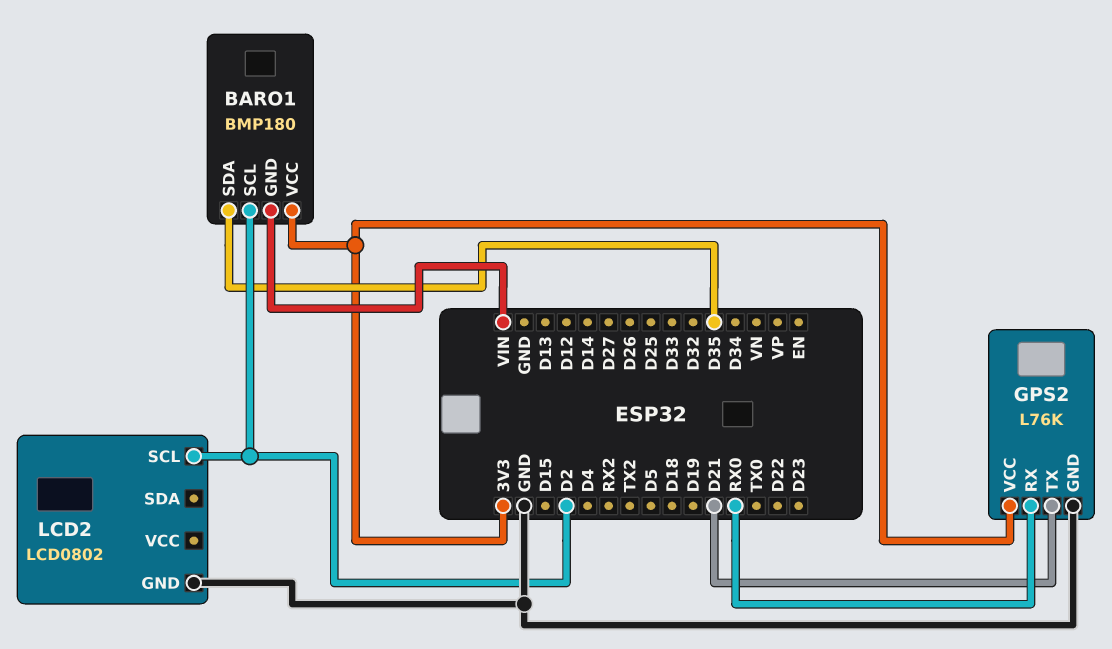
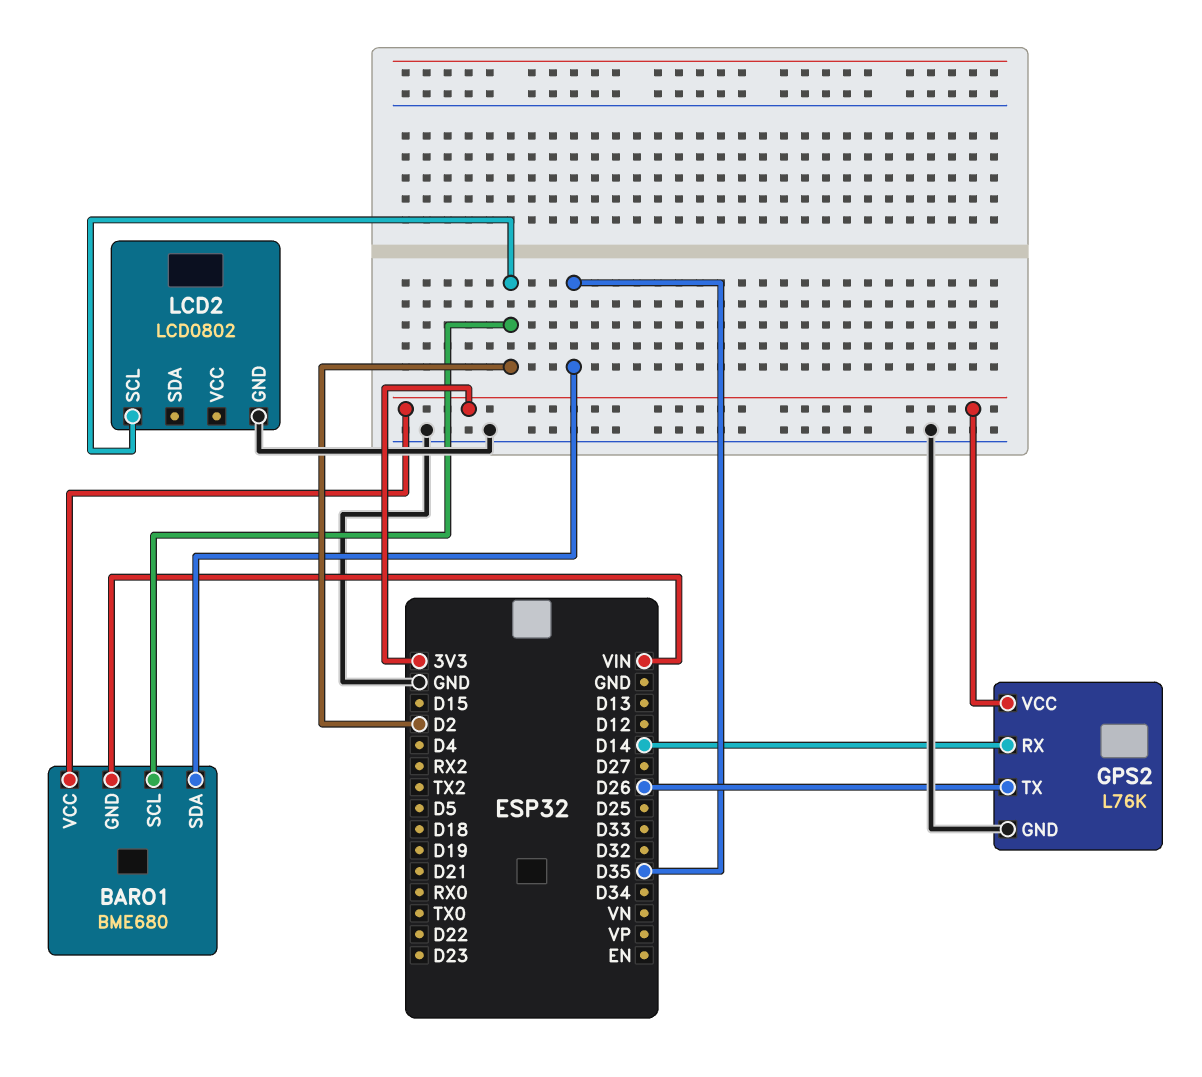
BARO1: BMP180 -> BME680
GPS2 pin RX: RX0 -> D14
GPS2 pin TX: D21 -> D26

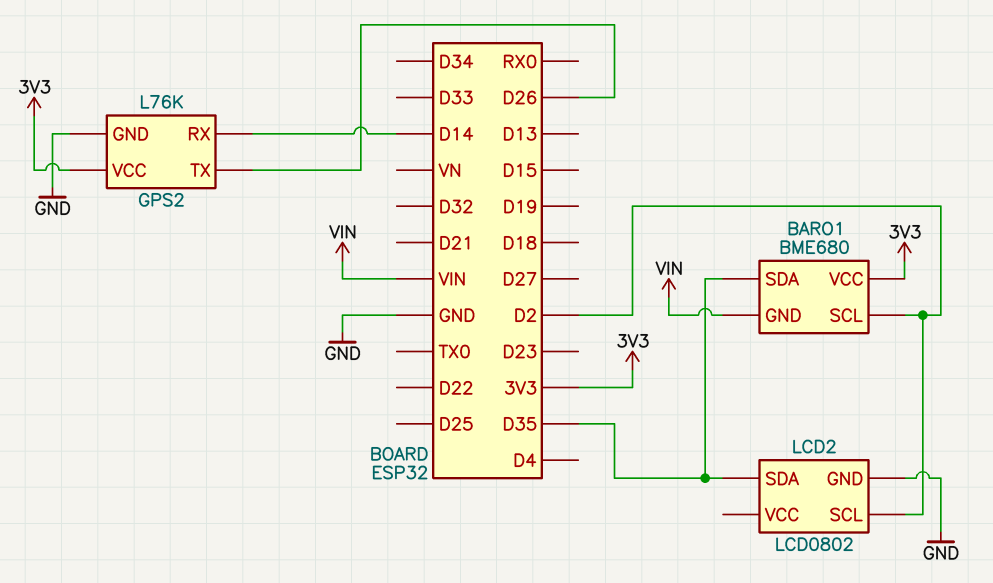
LCD2 pin SDA: none -> D35

